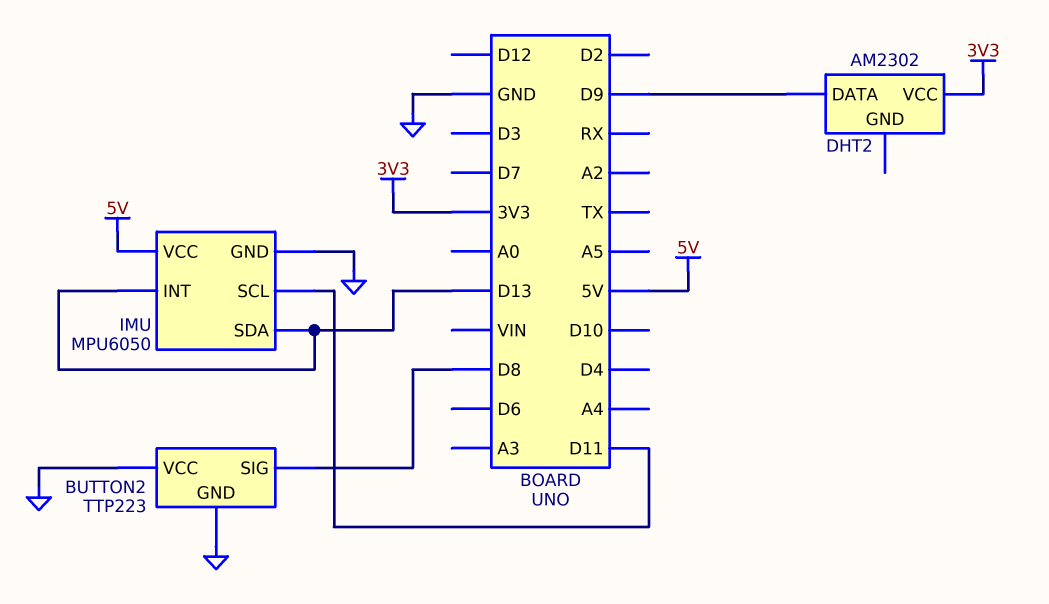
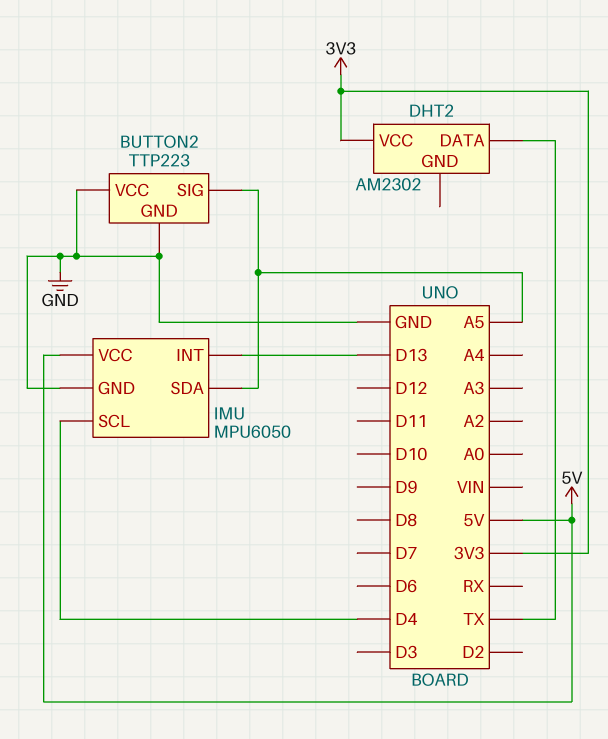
BUTTON2 pin SIG: D8 -> A5
DHT2 pin DATA: D9 -> TX
IMU pin SCL: D11 -> D4
IMU pin SDA: D13 -> A5

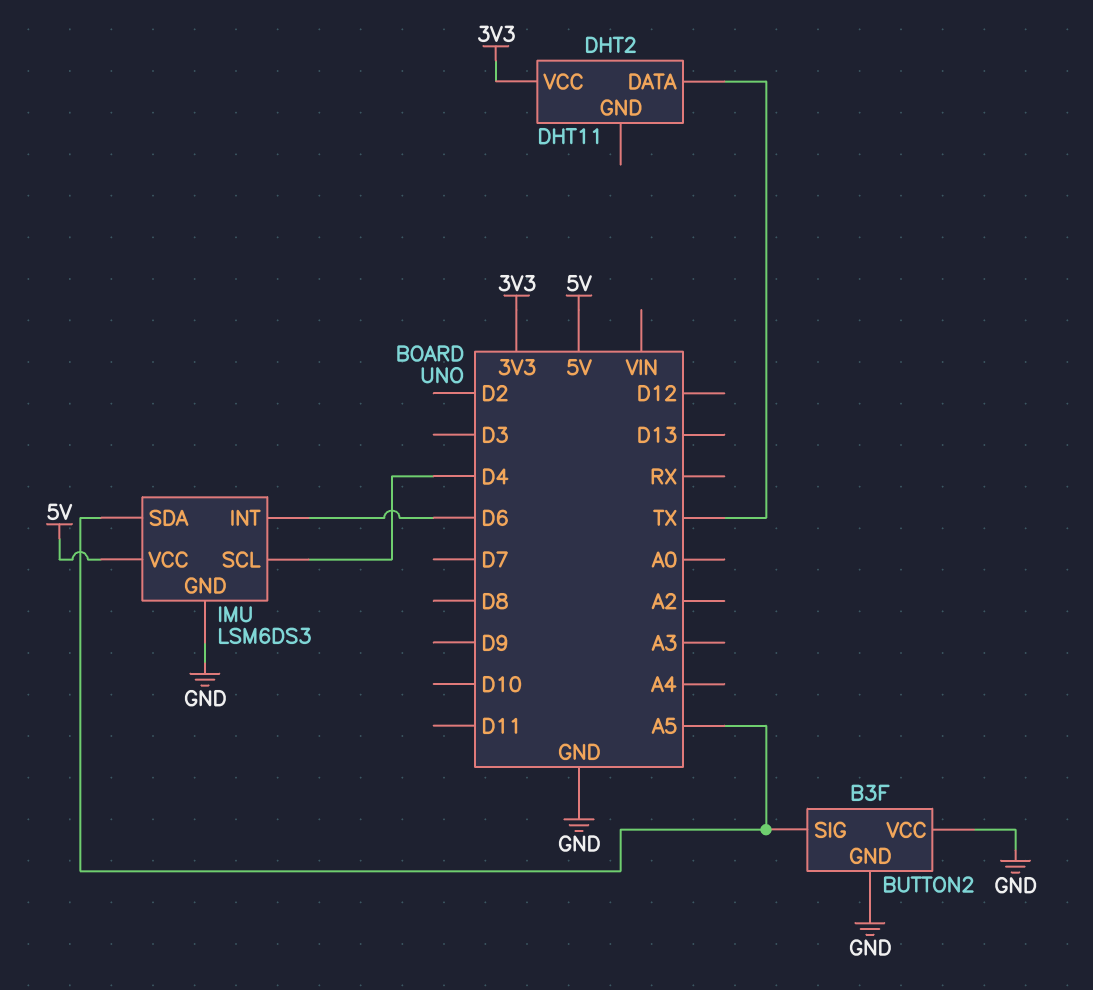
BUTTON2: TTP223 -> B3F
DHT2: AM2302 -> DHT11
IMU: MPU6050 -> LSM6DS3
IMU pin INT: D13 -> D6

